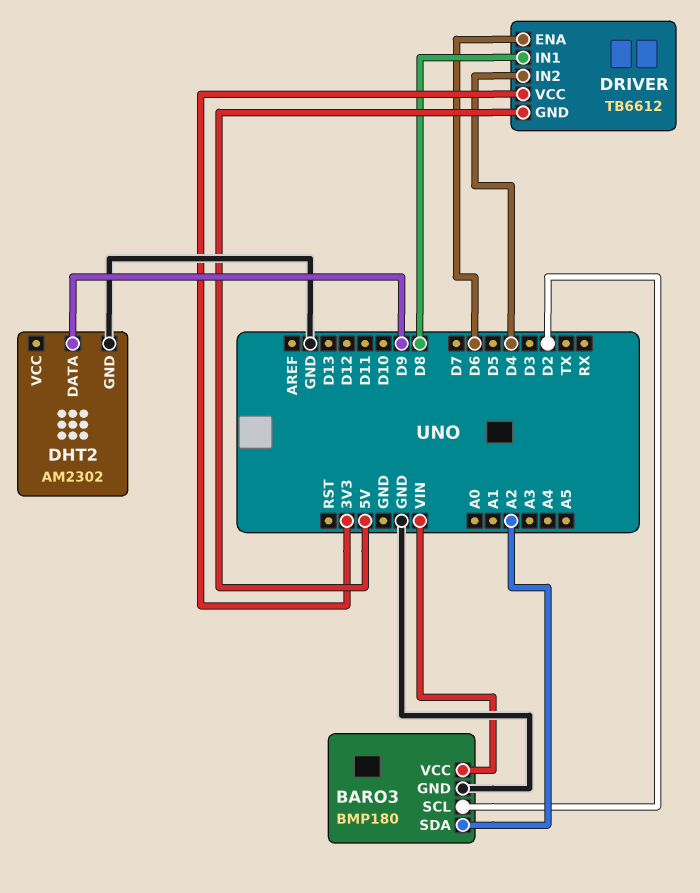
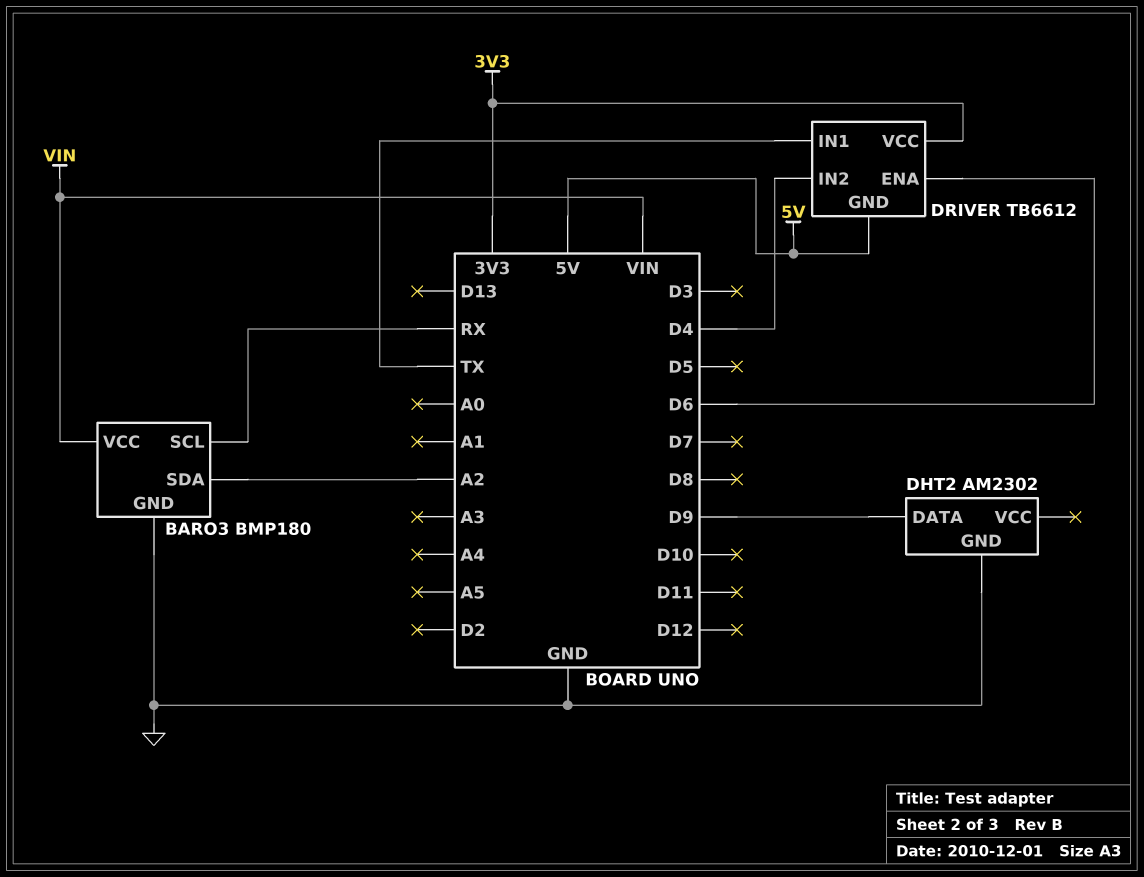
BARO3 pin SCL: D2 -> RX
DRIVER pin IN1: D8 -> TX

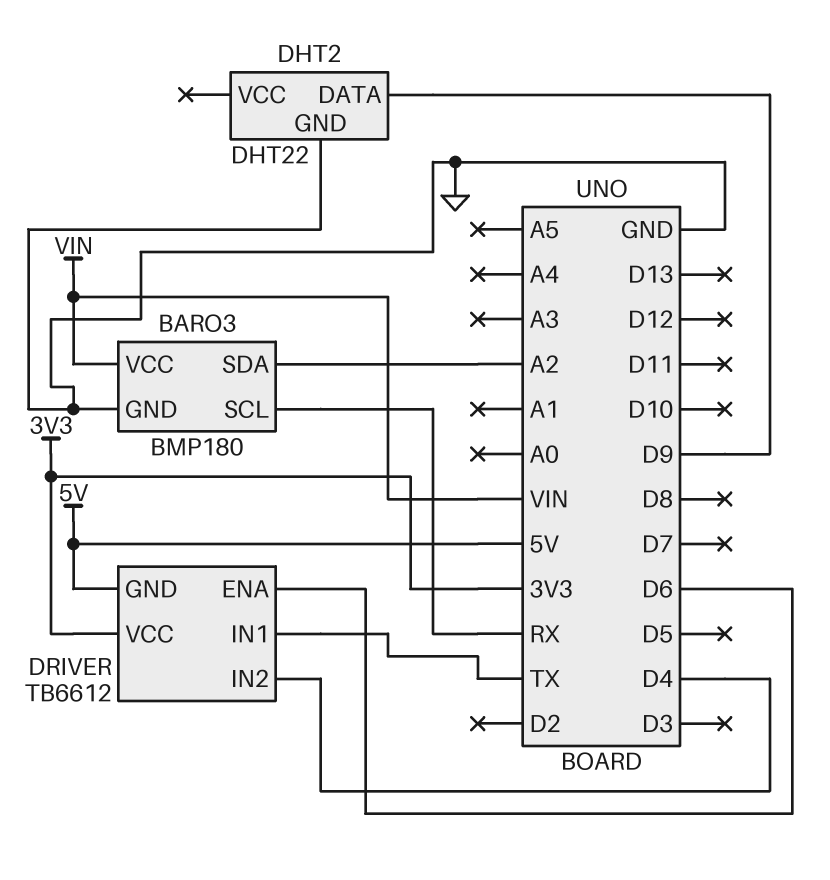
DHT2: AM2302 -> DHT22

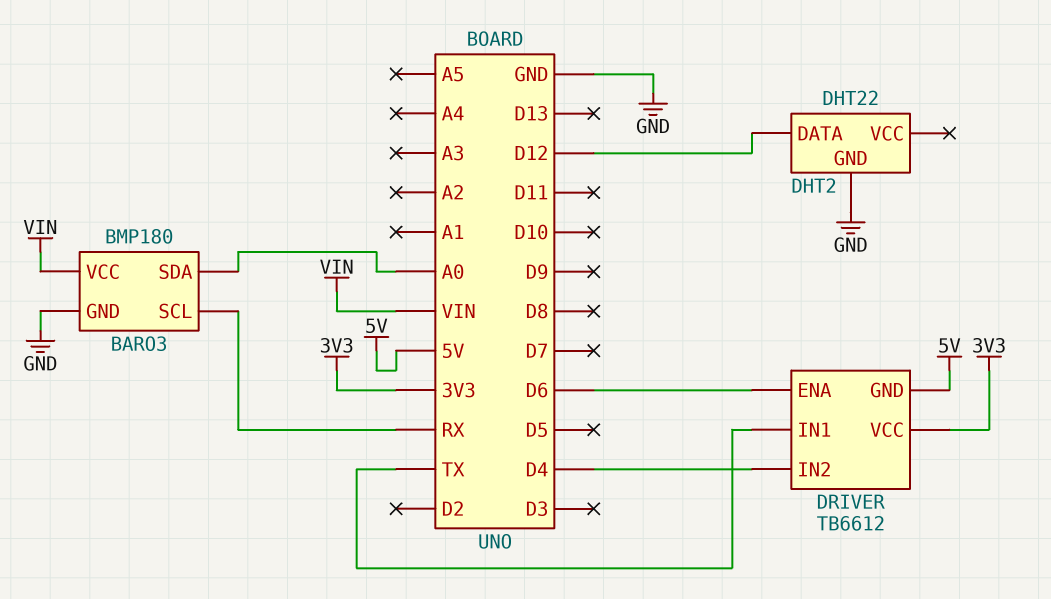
BARO3 pin SDA: A2 -> A0
DHT2 pin DATA: D9 -> D12

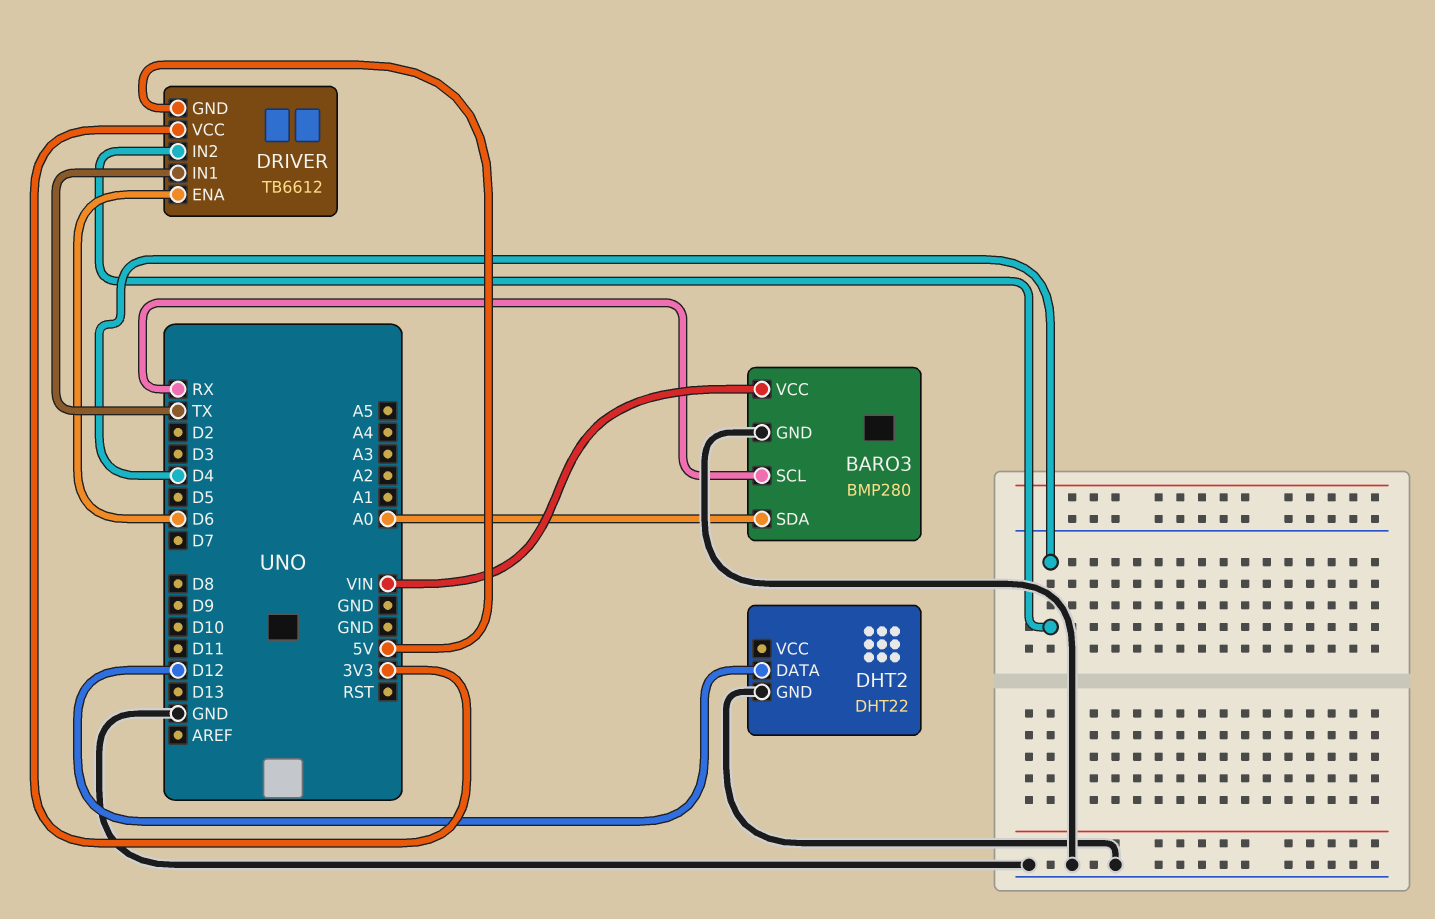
BARO3: BMP180 -> BMP280

